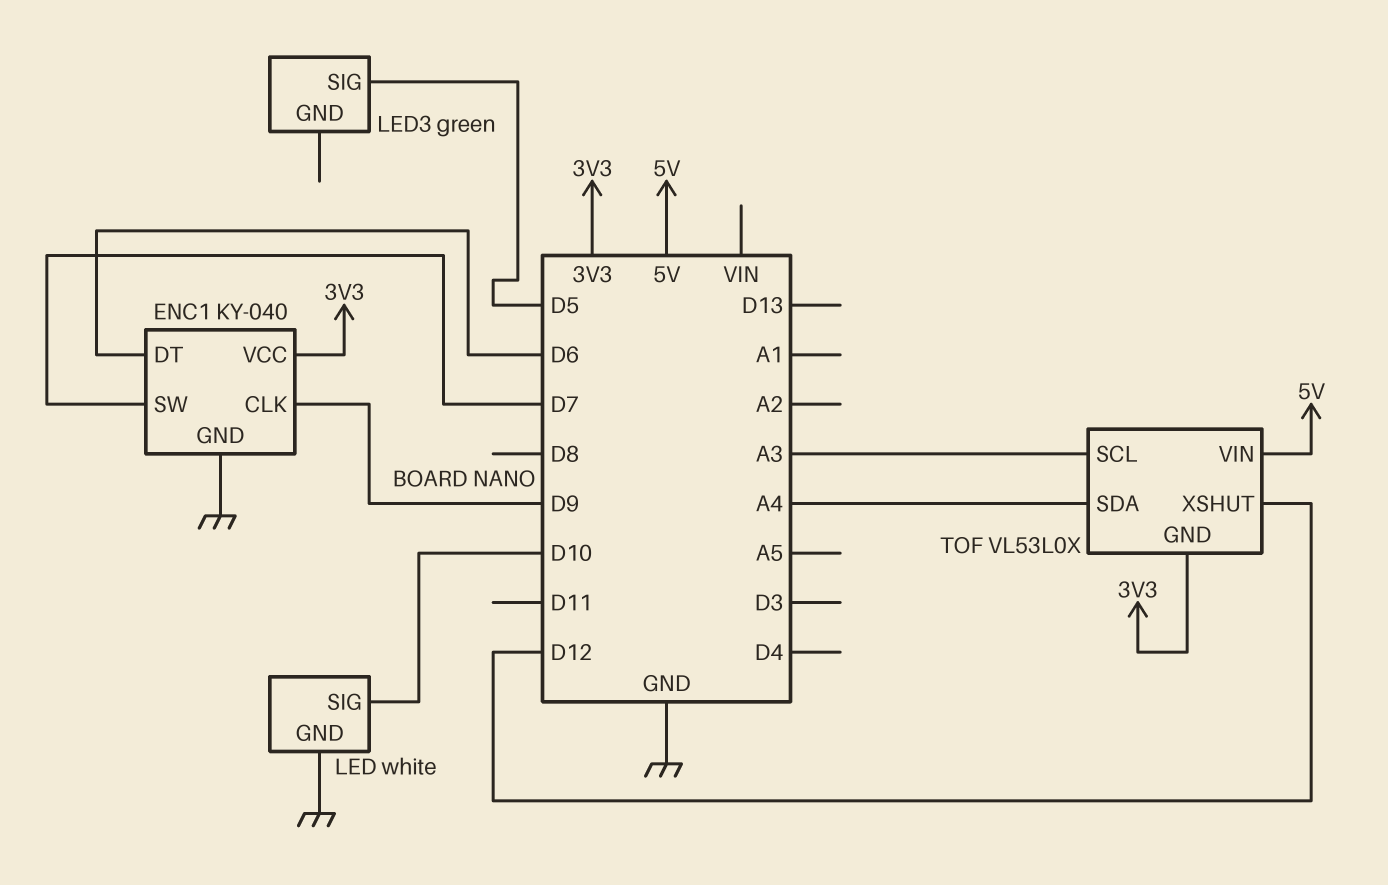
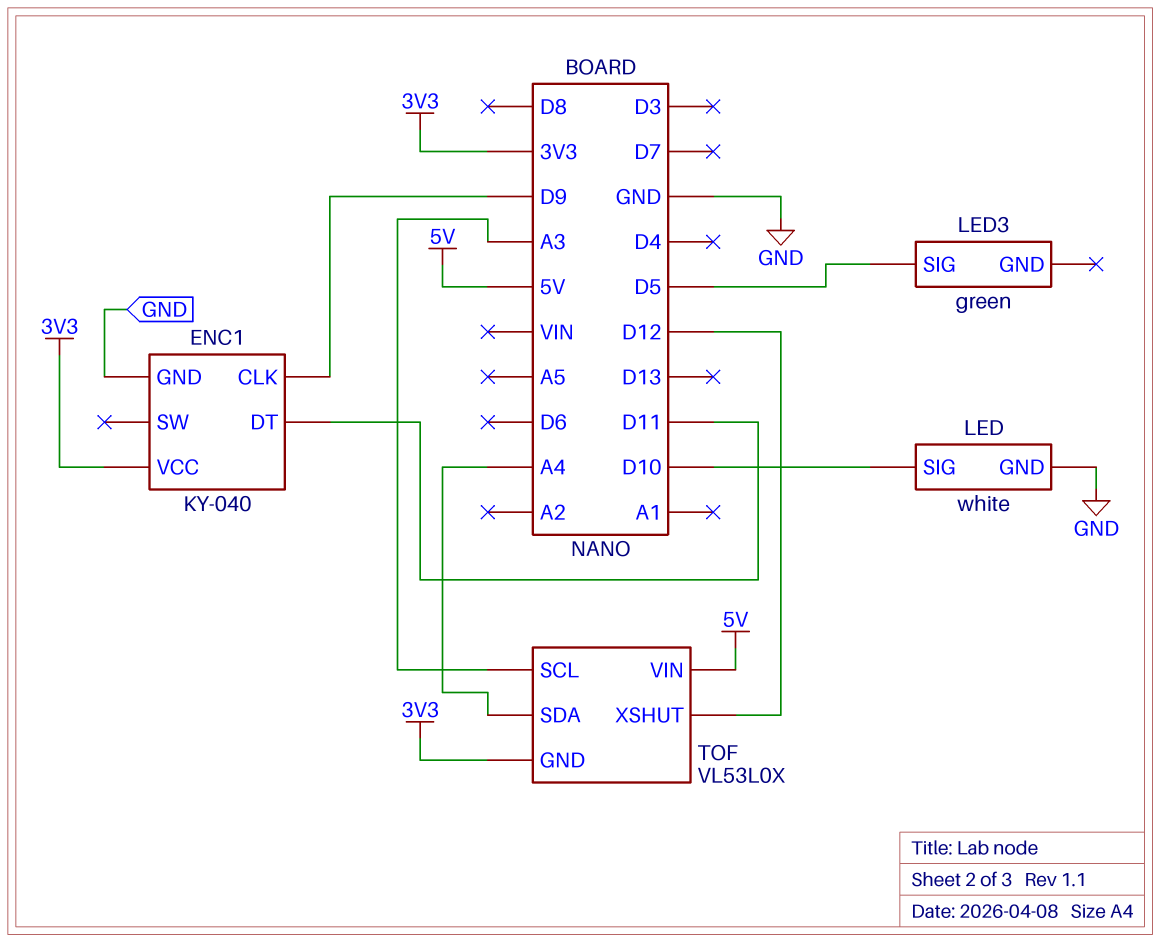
ENC1 pin DT: D6 -> D11
ENC1 pin SW: D7 -> none

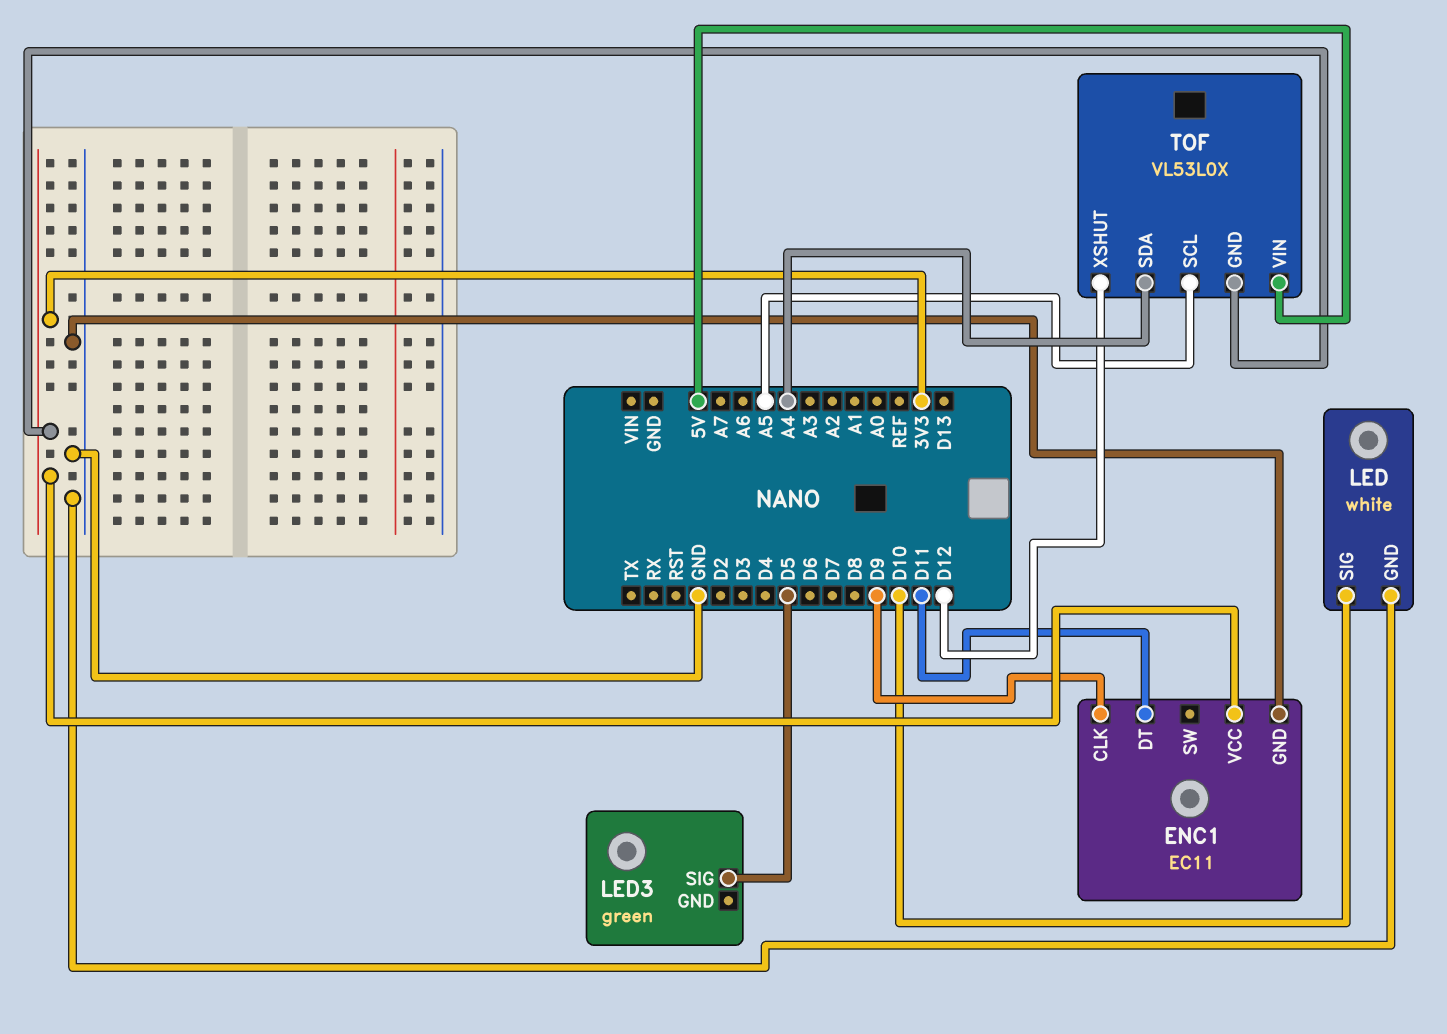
ENC1: KY-040 -> EC11
TOF pin SCL: A3 -> A5

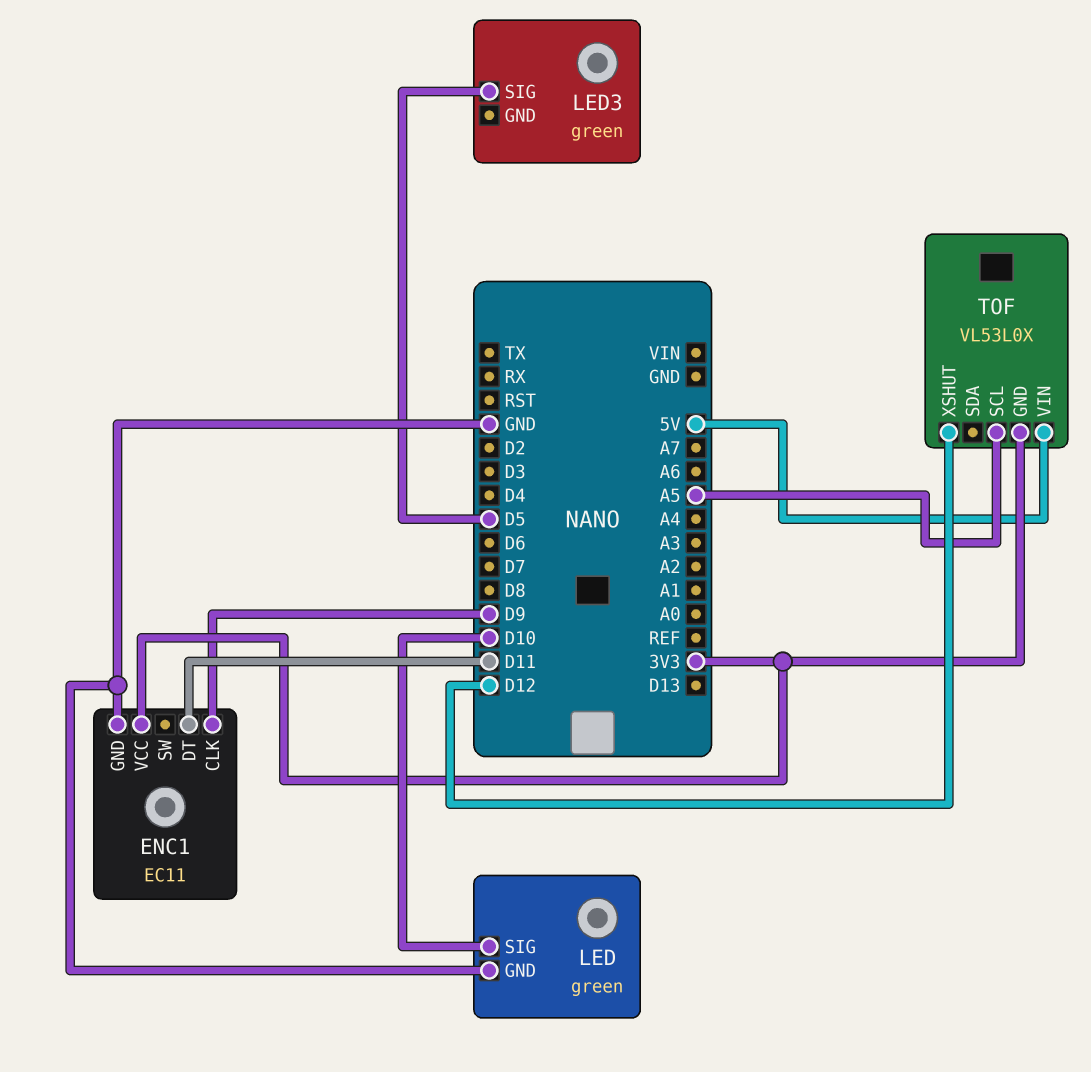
LED: white -> green
TOF pin SDA: A4 -> none

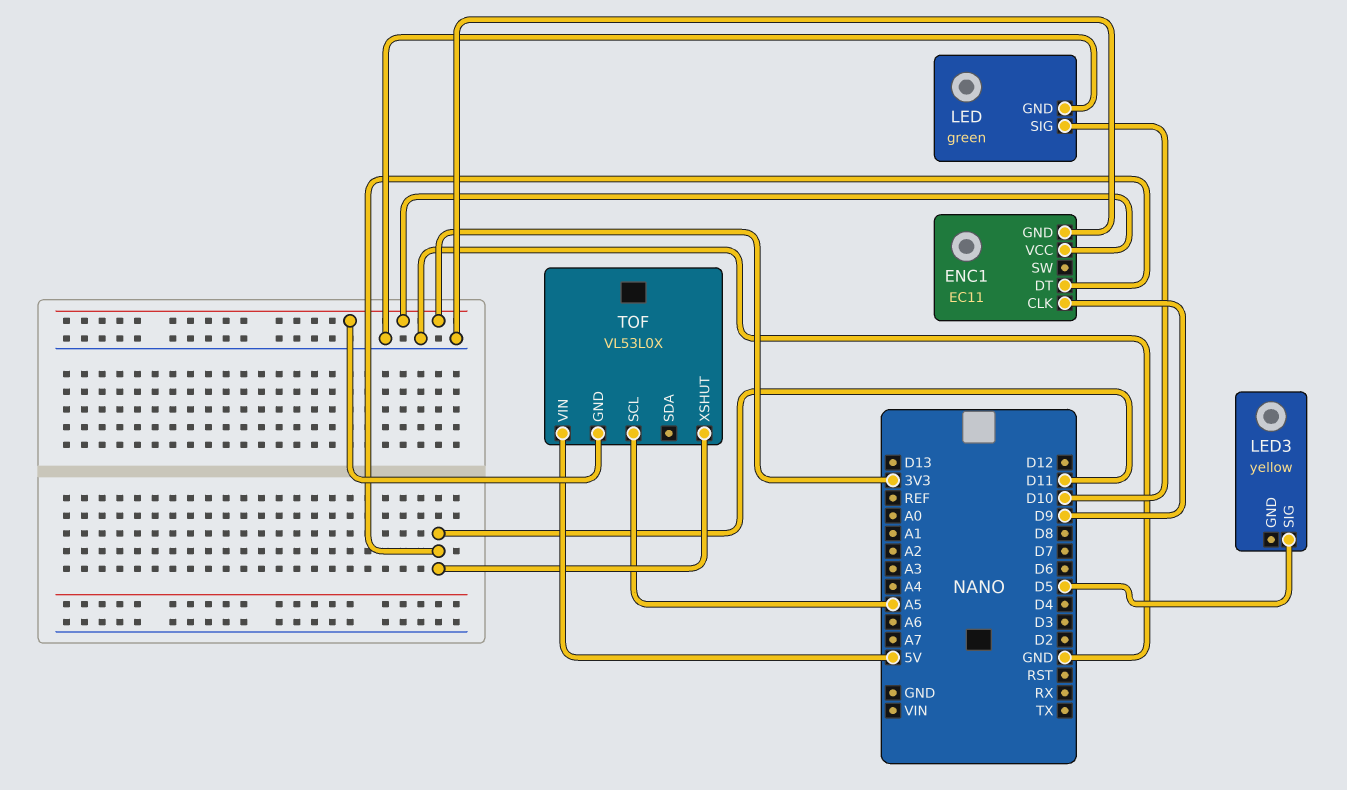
LED3: green -> yellow
TOF pin XSHUT: D12 -> D11

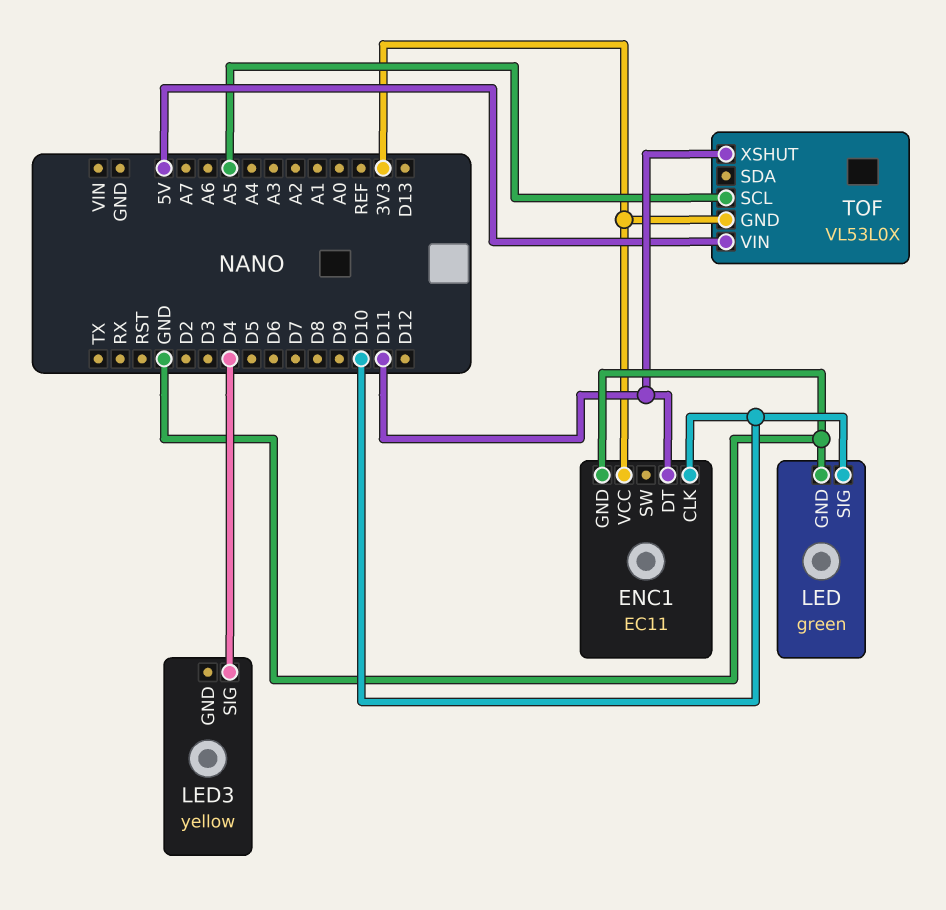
ENC1 pin CLK: D9 -> D10
LED3 pin SIG: D5 -> D4

